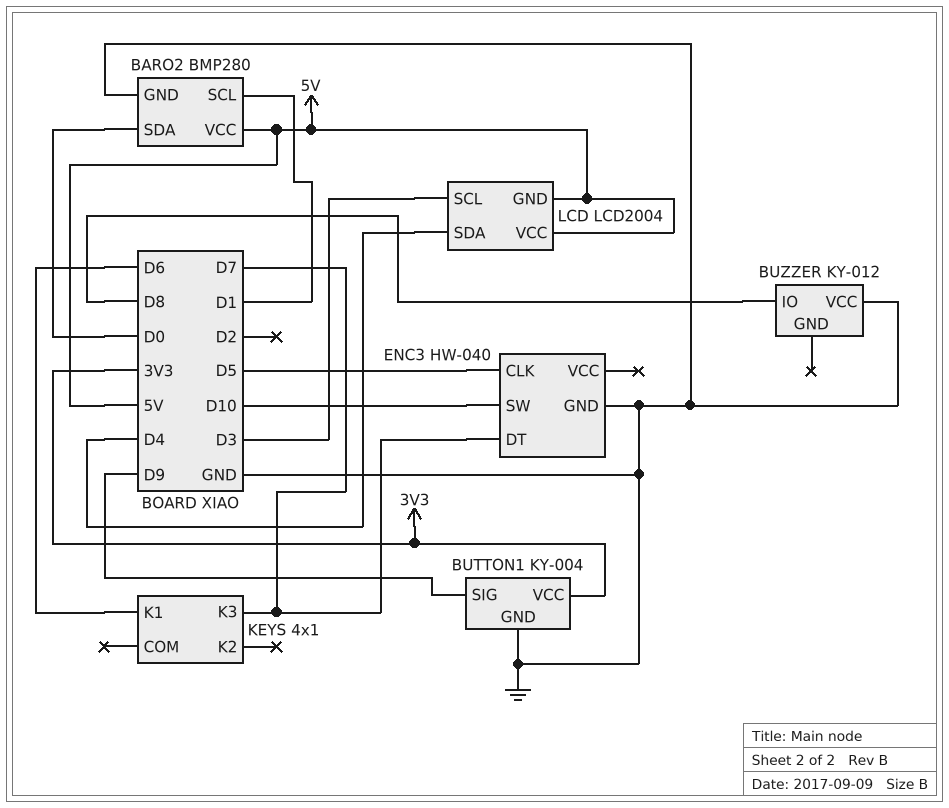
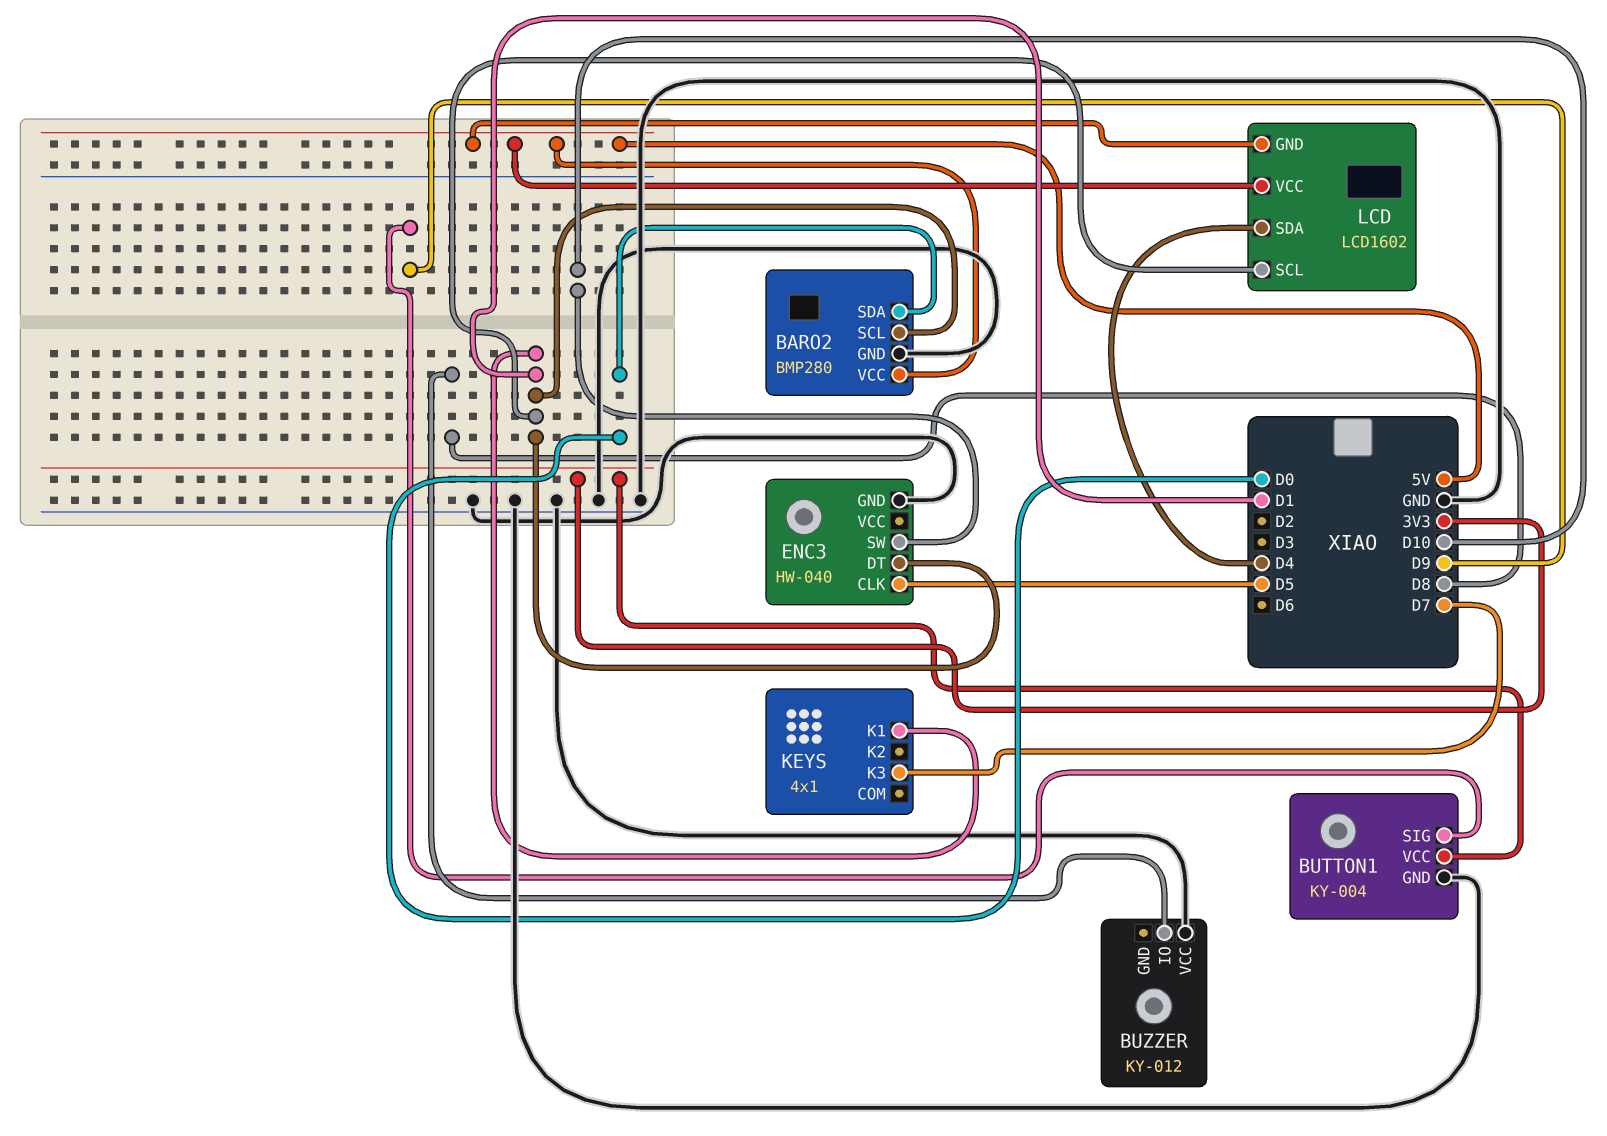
ENC3 pin DT: D7 -> D1
KEYS pin K1: D6 -> D1
LCD: LCD2004 -> LCD1602
LCD pin SCL: D3 -> D1

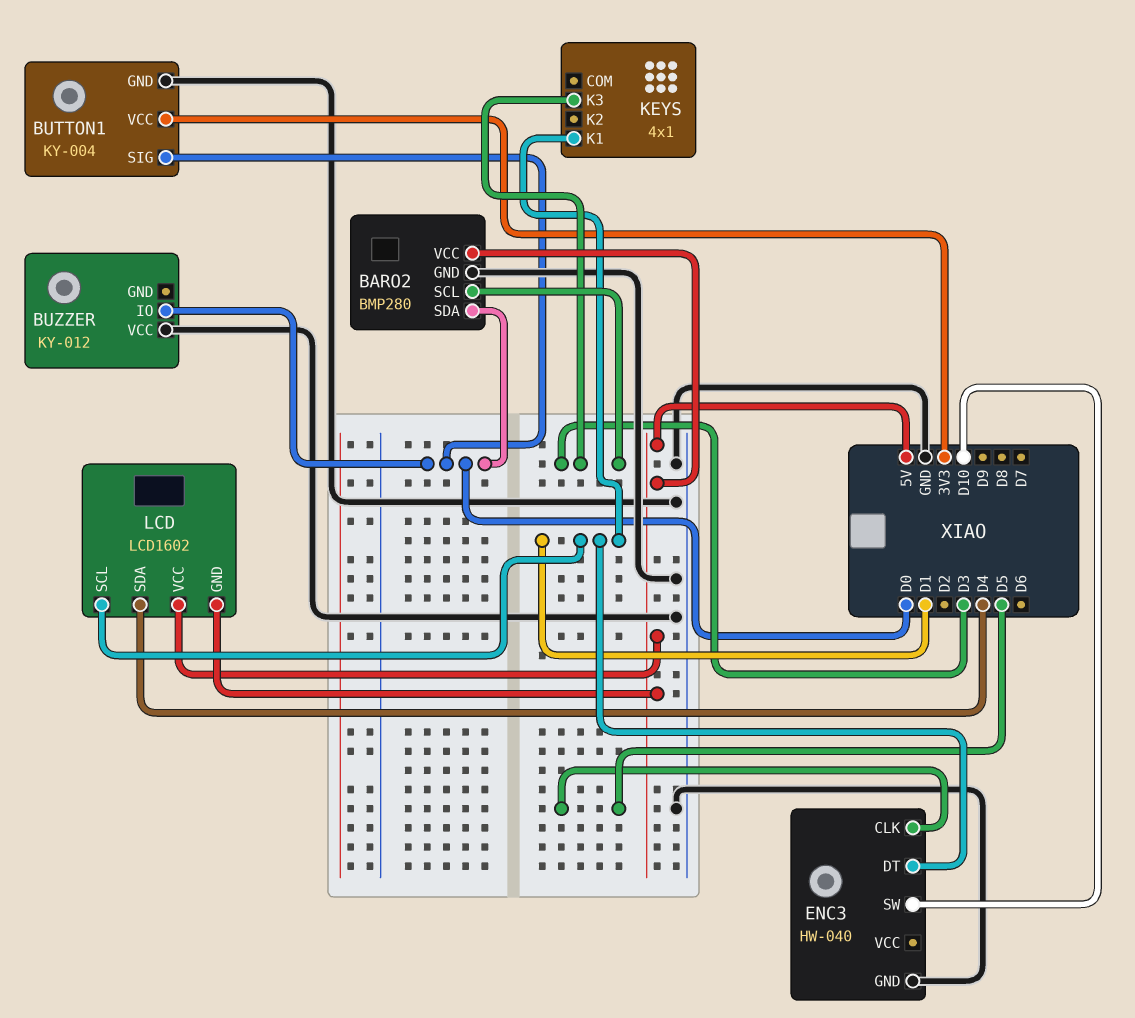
BARO2 pin SCL: D1 -> D3
BUTTON1 pin SIG: D9 -> D0
BUZZER pin IO: D8 -> D0
KEYS pin K3: D7 -> D3

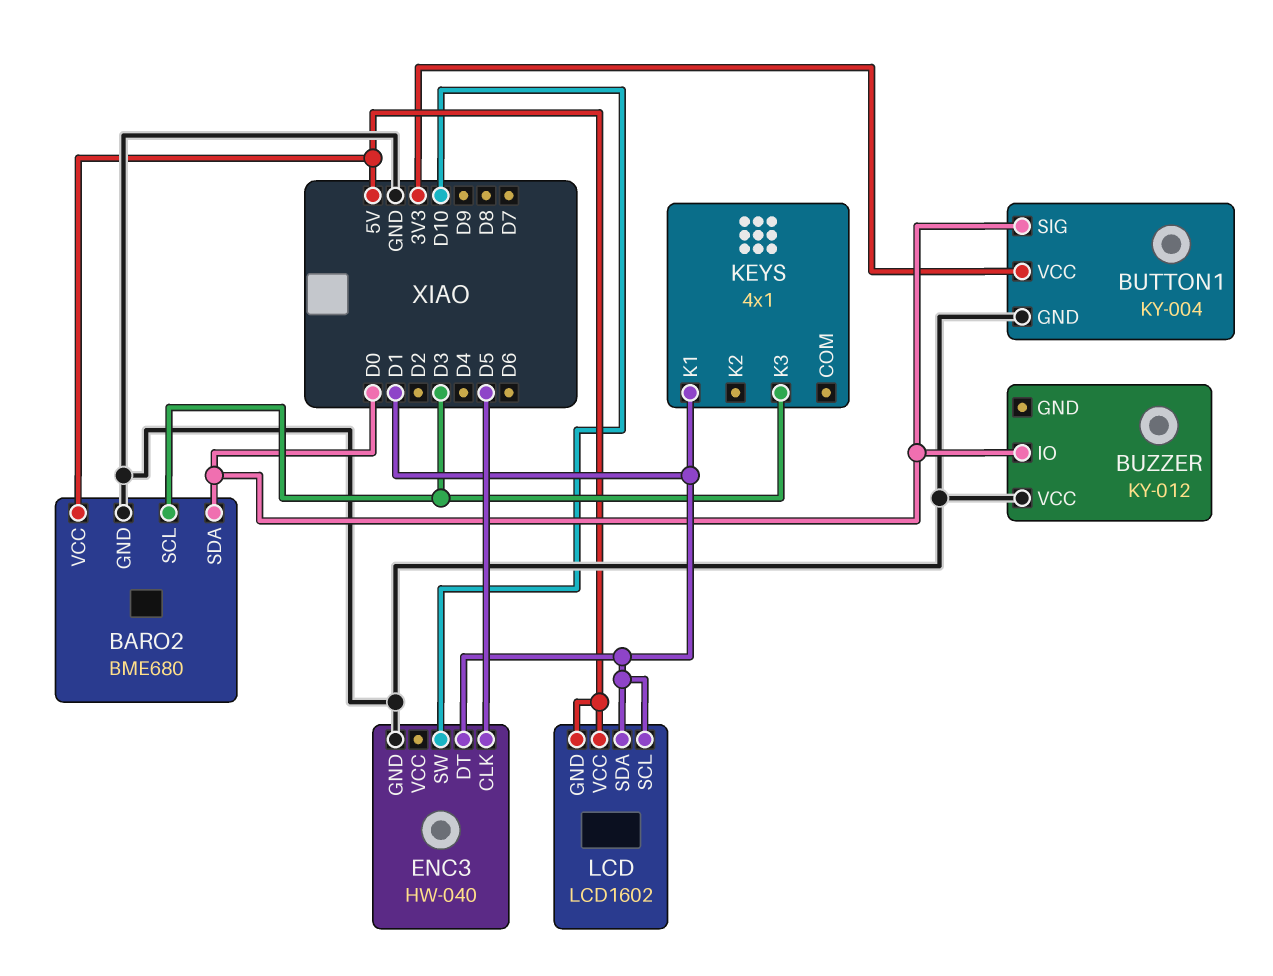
BARO2: BMP280 -> BME680
LCD pin SDA: D4 -> D1

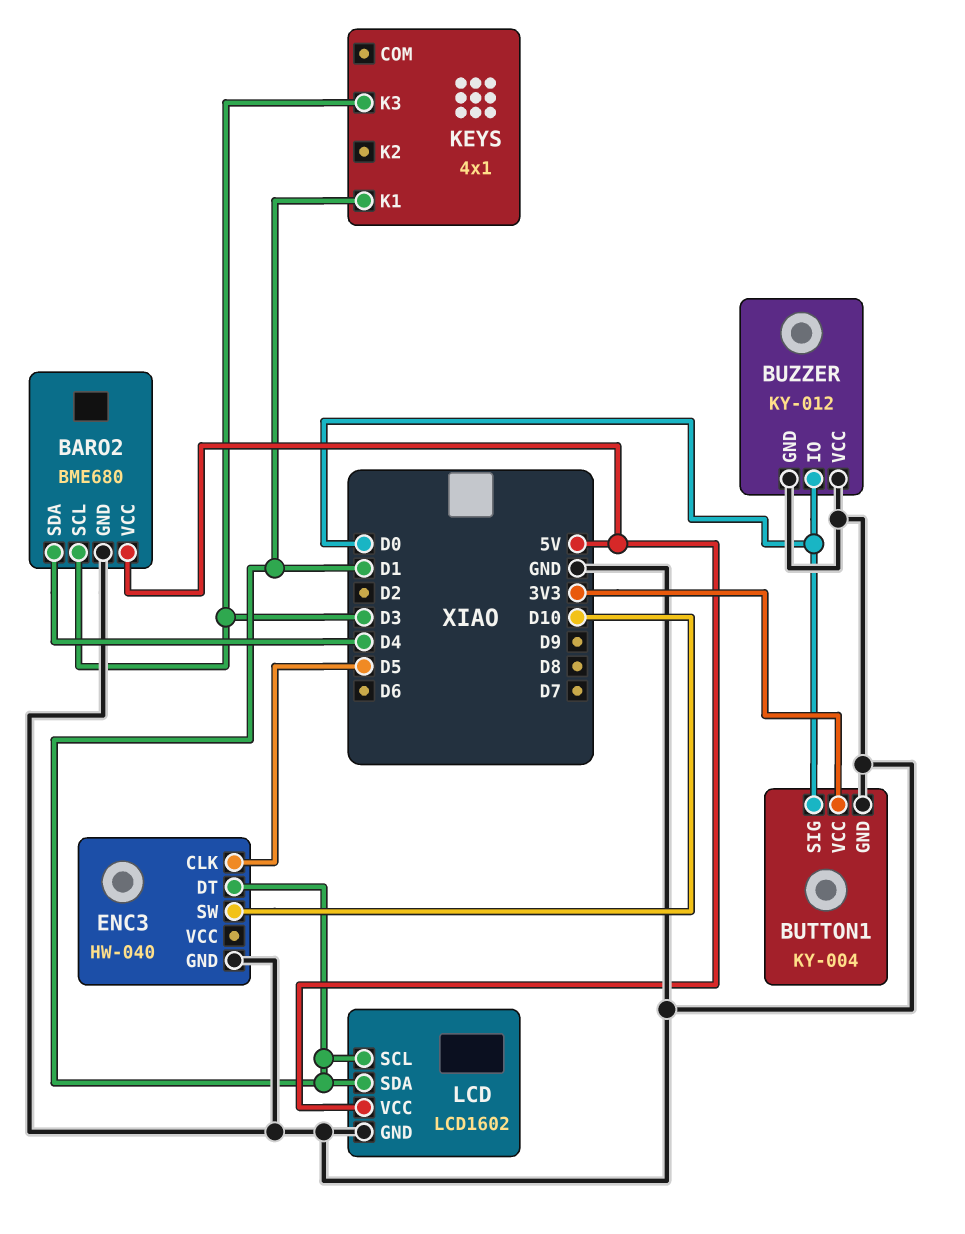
BARO2 pin SDA: D0 -> D4
BUZZER pin GND: none -> GND
LCD pin GND: 5V -> GND

